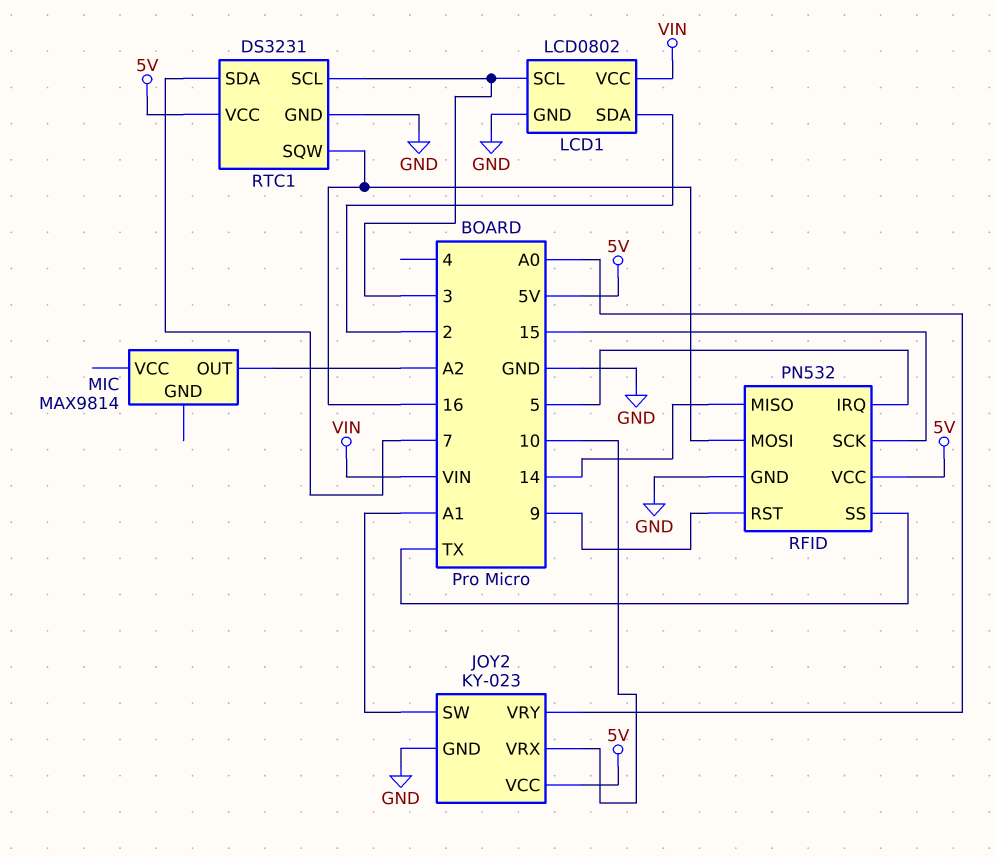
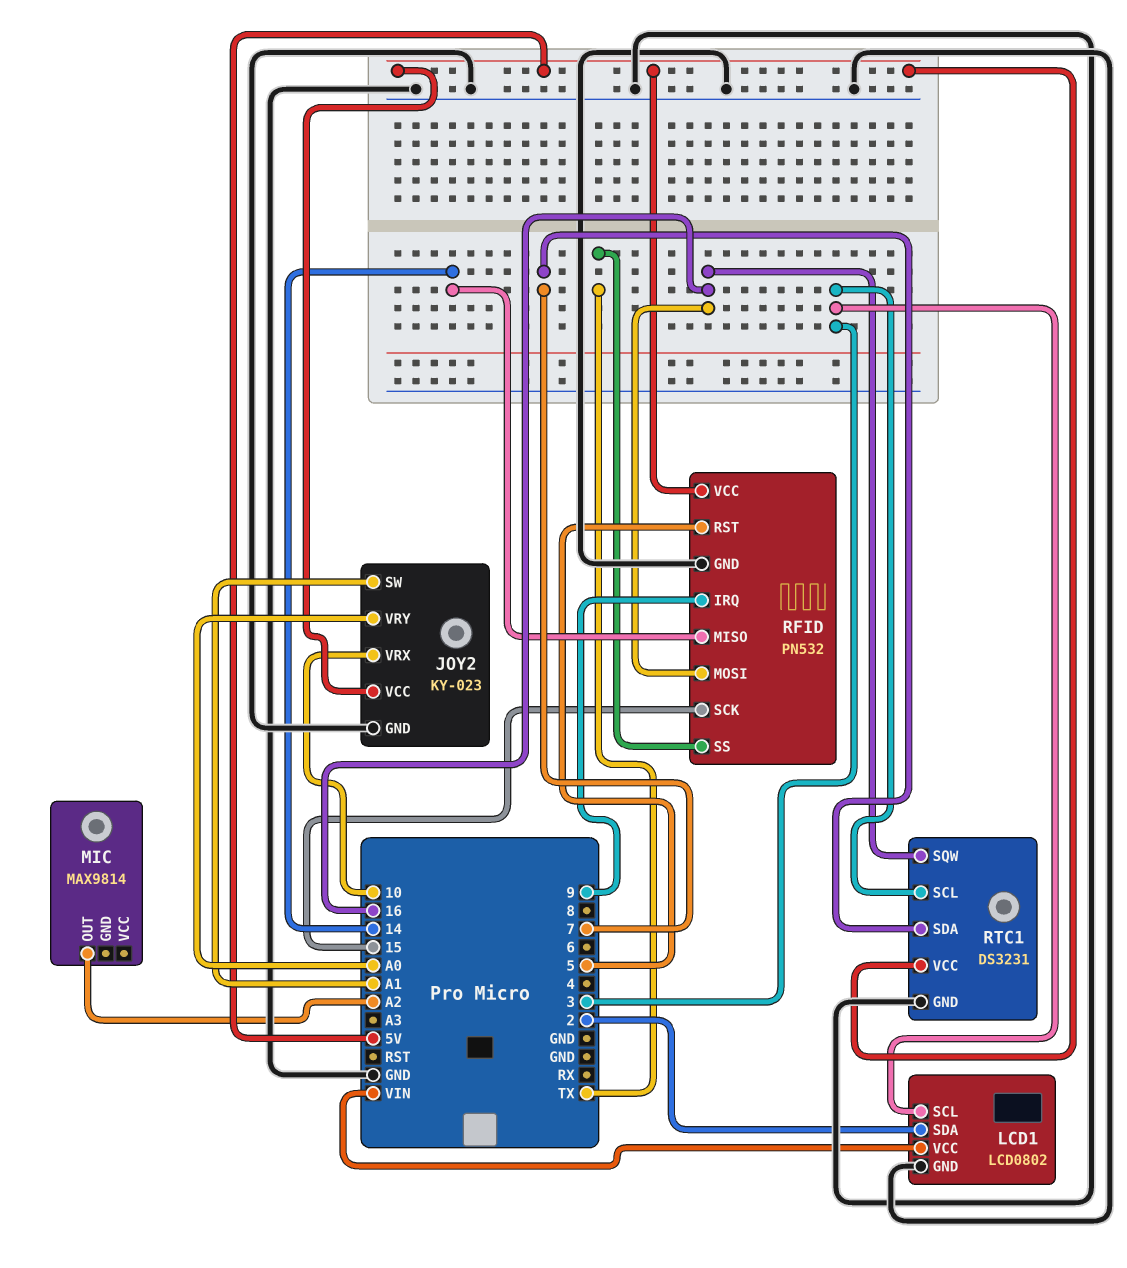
RFID pin IRQ: 5 -> 9
RFID pin RST: 9 -> 5

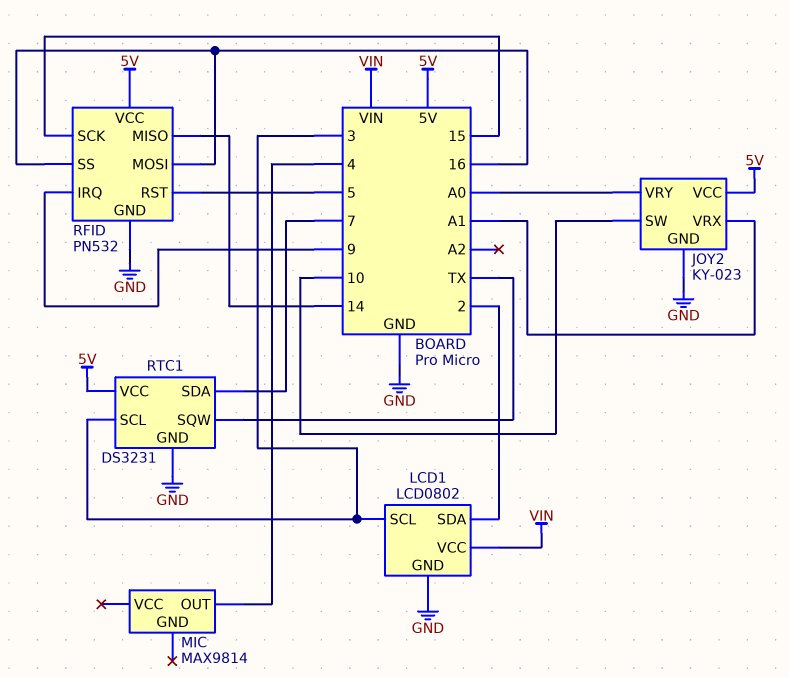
JOY2 pin SW: A1 -> 10
JOY2 pin VRX: 10 -> A1
MIC pin OUT: A2 -> 4
RFID pin SS: TX -> 16
RTC1 pin SQW: 16 -> TX

